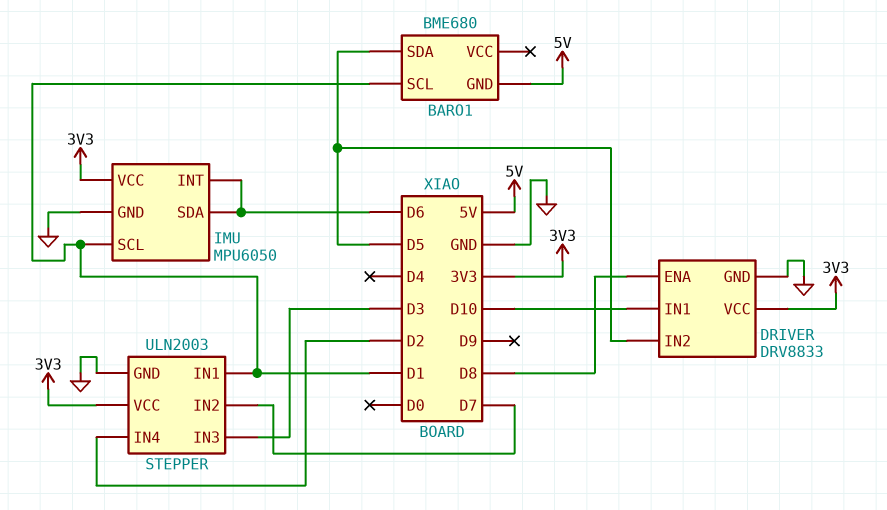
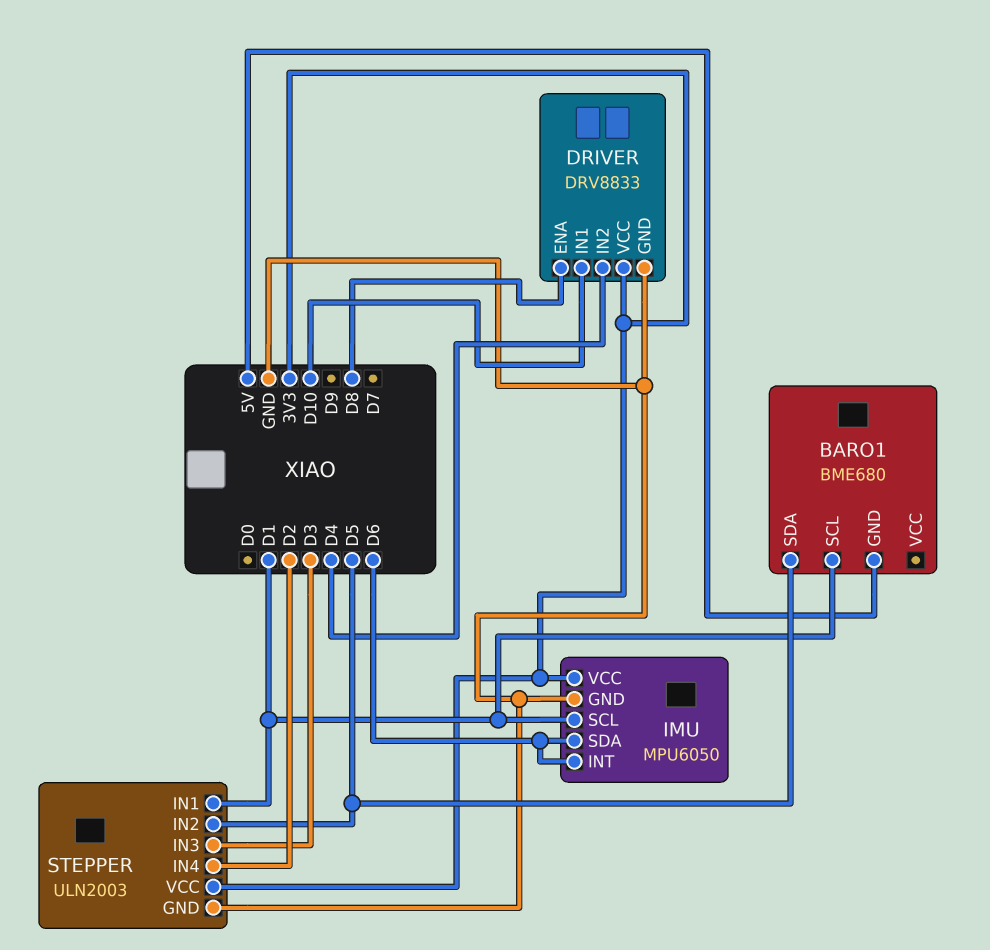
DRIVER pin IN2: D5 -> D4
STEPPER pin IN2: D7 -> D5

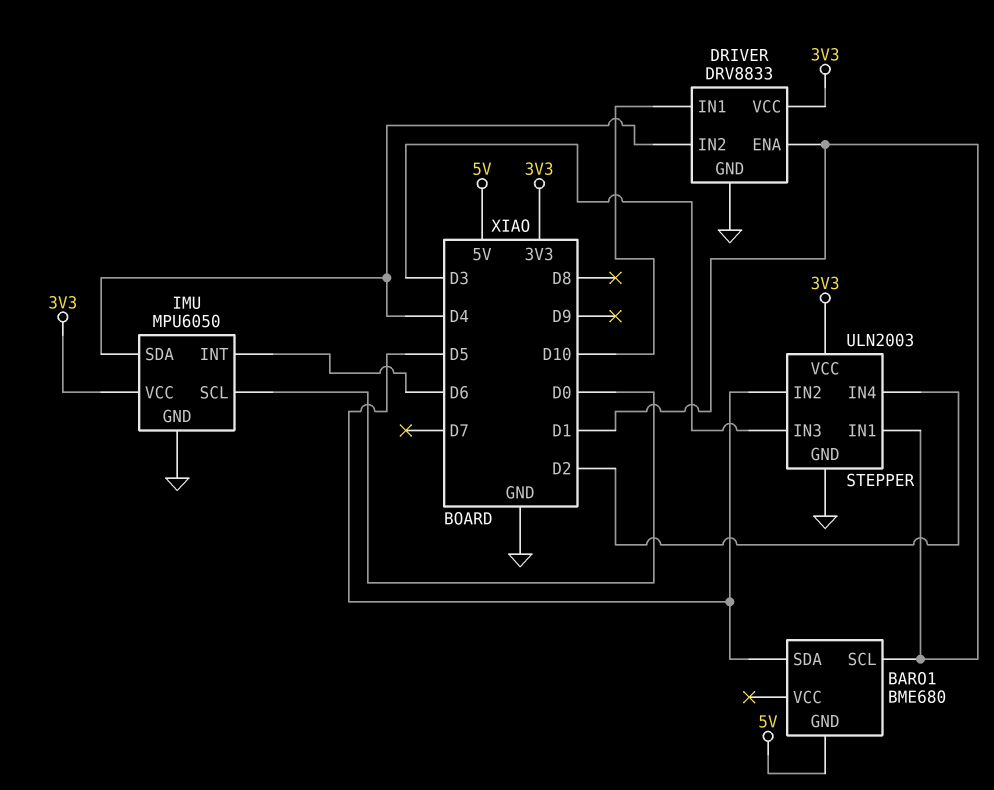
DRIVER pin ENA: D8 -> D1
IMU pin SCL: D1 -> D0
IMU pin SDA: D6 -> D4

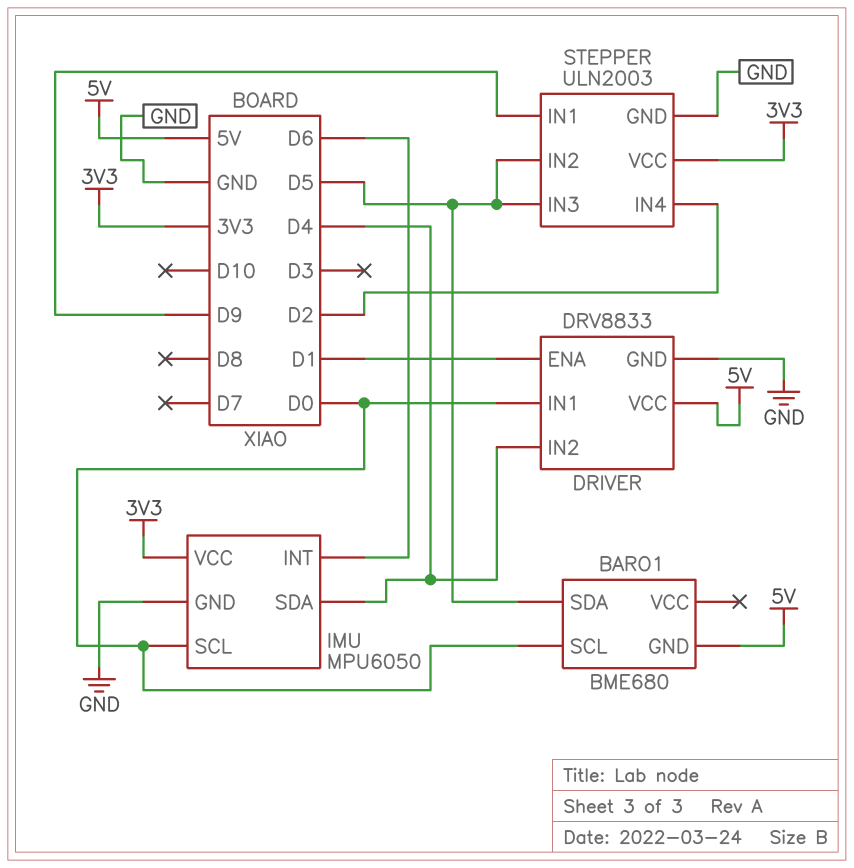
BARO1 pin SCL: D1 -> D0
DRIVER pin IN1: D10 -> D0
DRIVER pin VCC: 3V3 -> 5V
STEPPER pin IN1: D1 -> D9
STEPPER pin IN3: D3 -> D5

